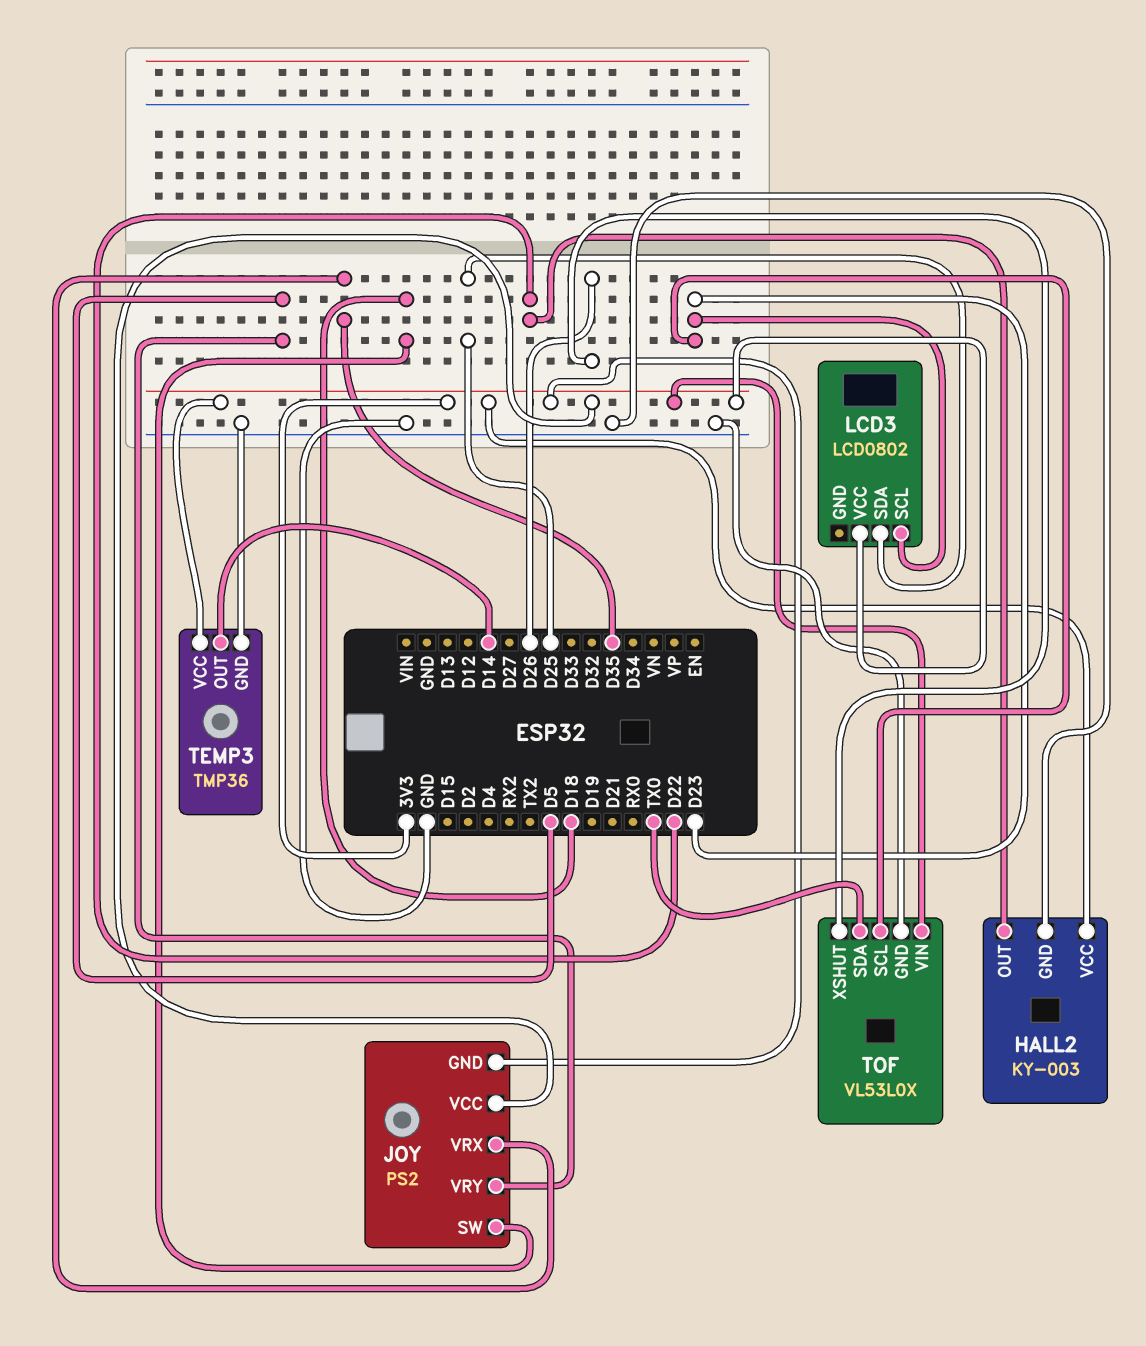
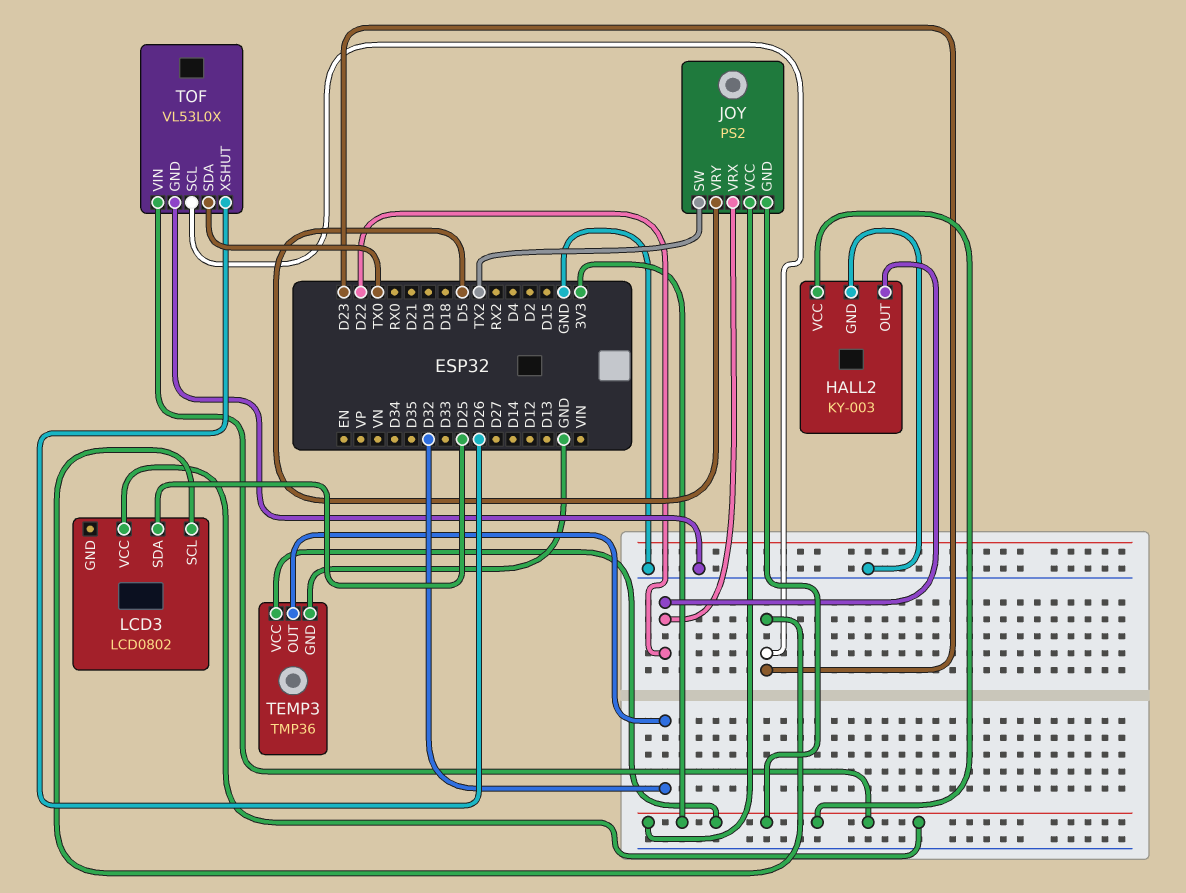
JOY pin SW: D18 -> TX2
JOY pin VRX: D35 -> D22
TEMP3 pin OUT: D14 -> D32

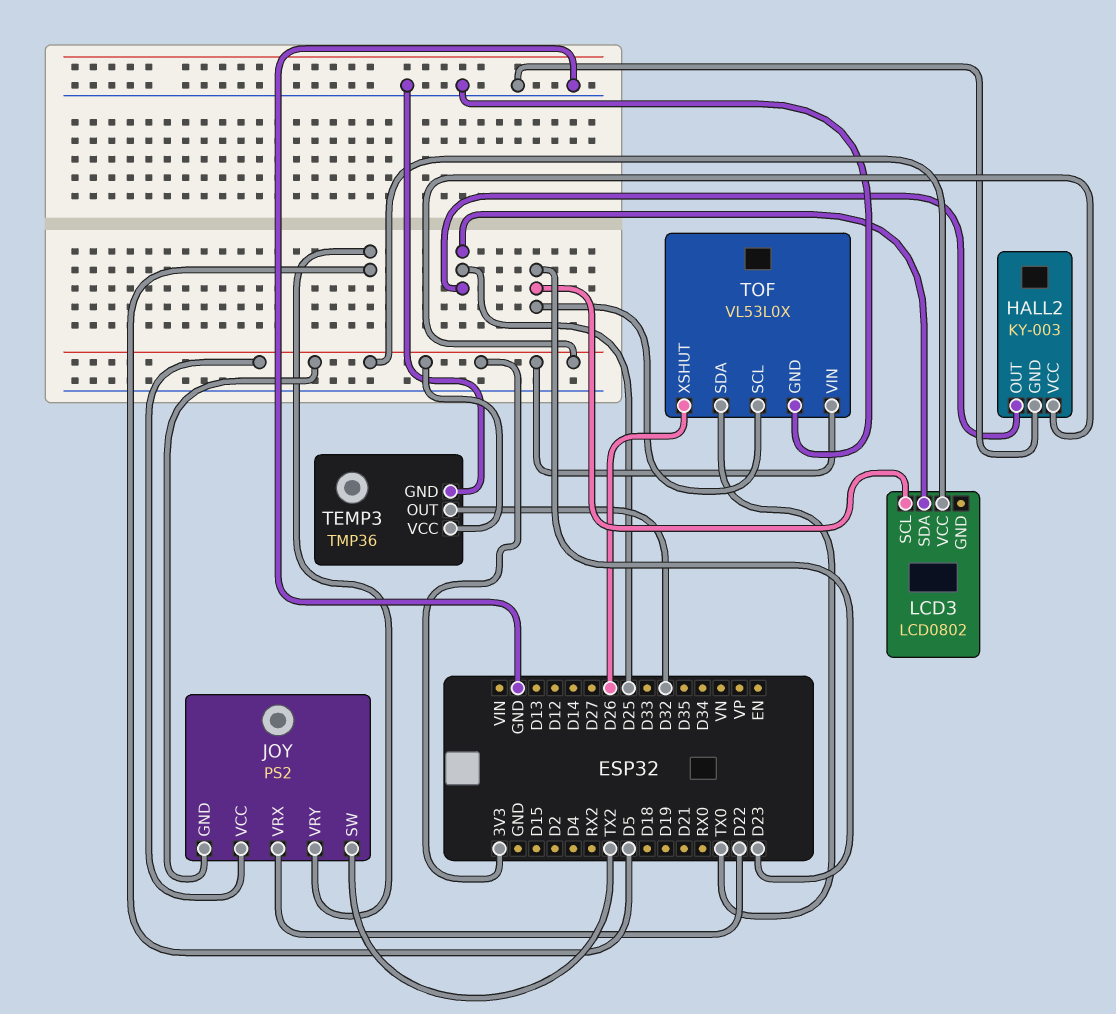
HALL2 pin OUT: D22 -> D25

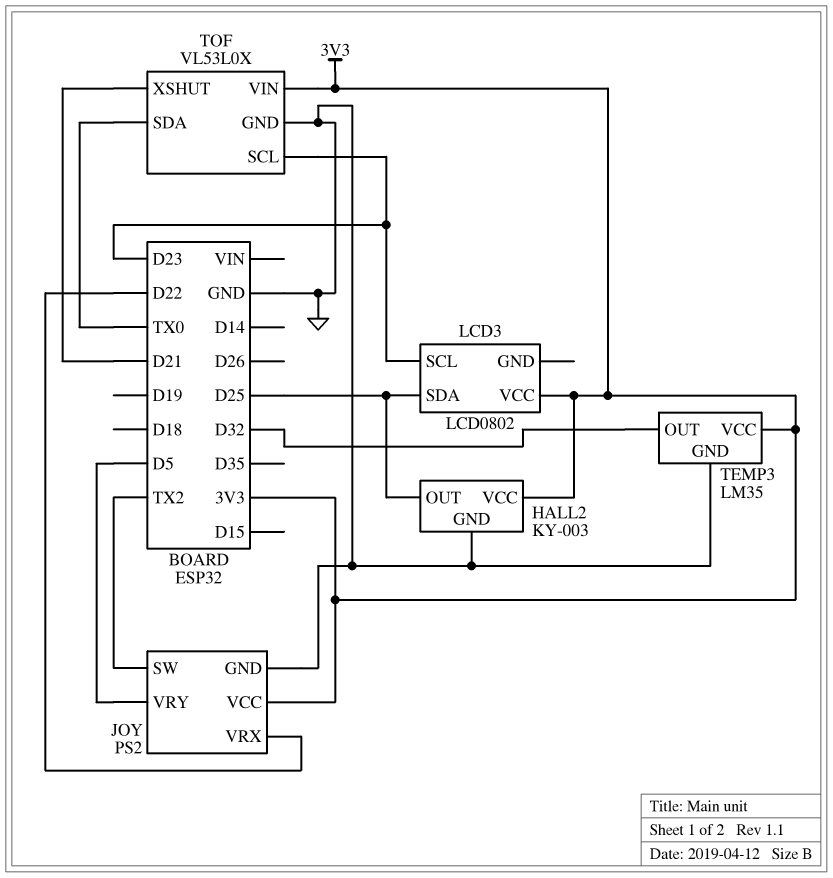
JOY pin GND: 3V3 -> GND
TEMP3: TMP36 -> LM35
TOF pin XSHUT: D26 -> D21

